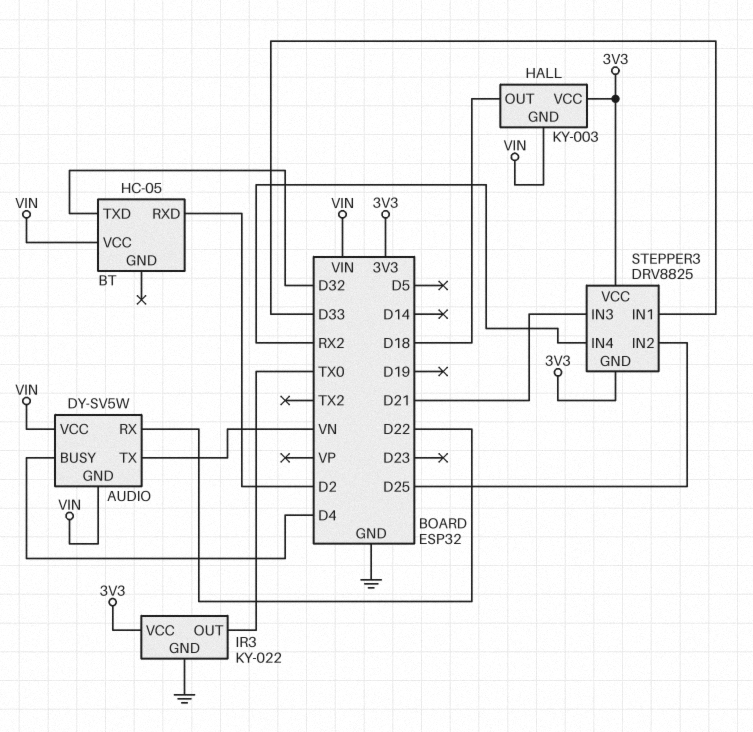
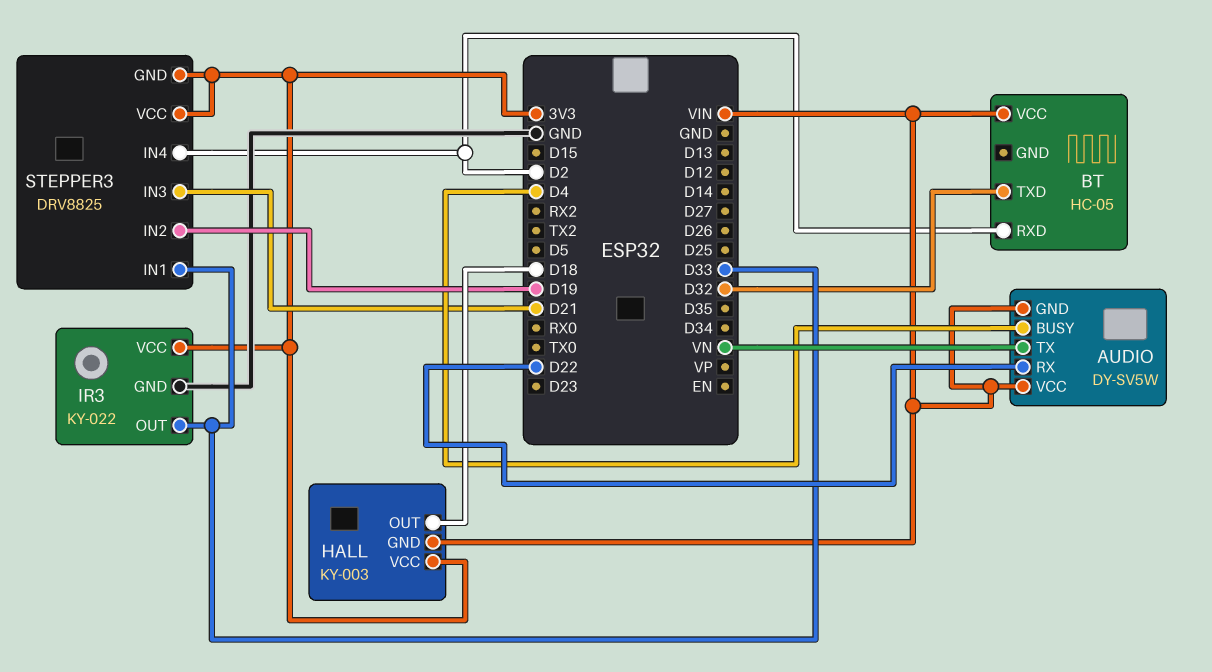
IR3 pin OUT: TX0 -> D33
STEPPER3 pin IN2: D25 -> D19
STEPPER3 pin IN4: RX2 -> D2

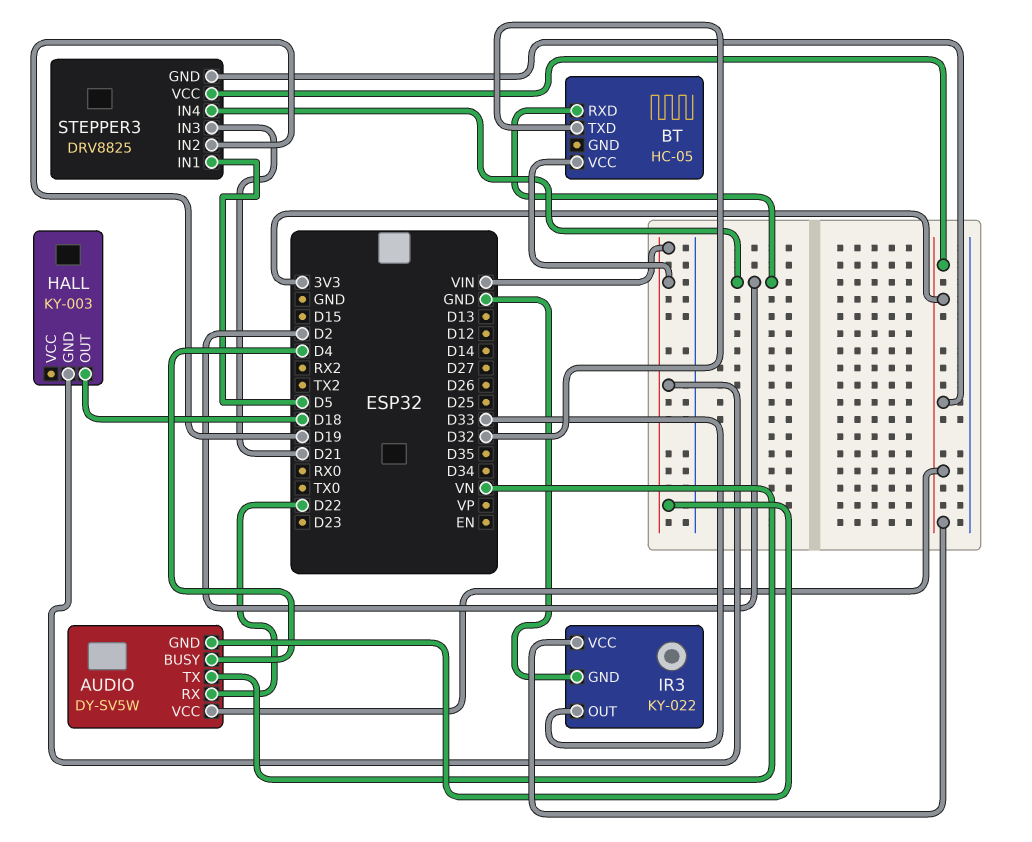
AUDIO pin VCC: VIN -> 3V3
HALL pin VCC: 3V3 -> none
STEPPER3 pin IN1: D33 -> D5

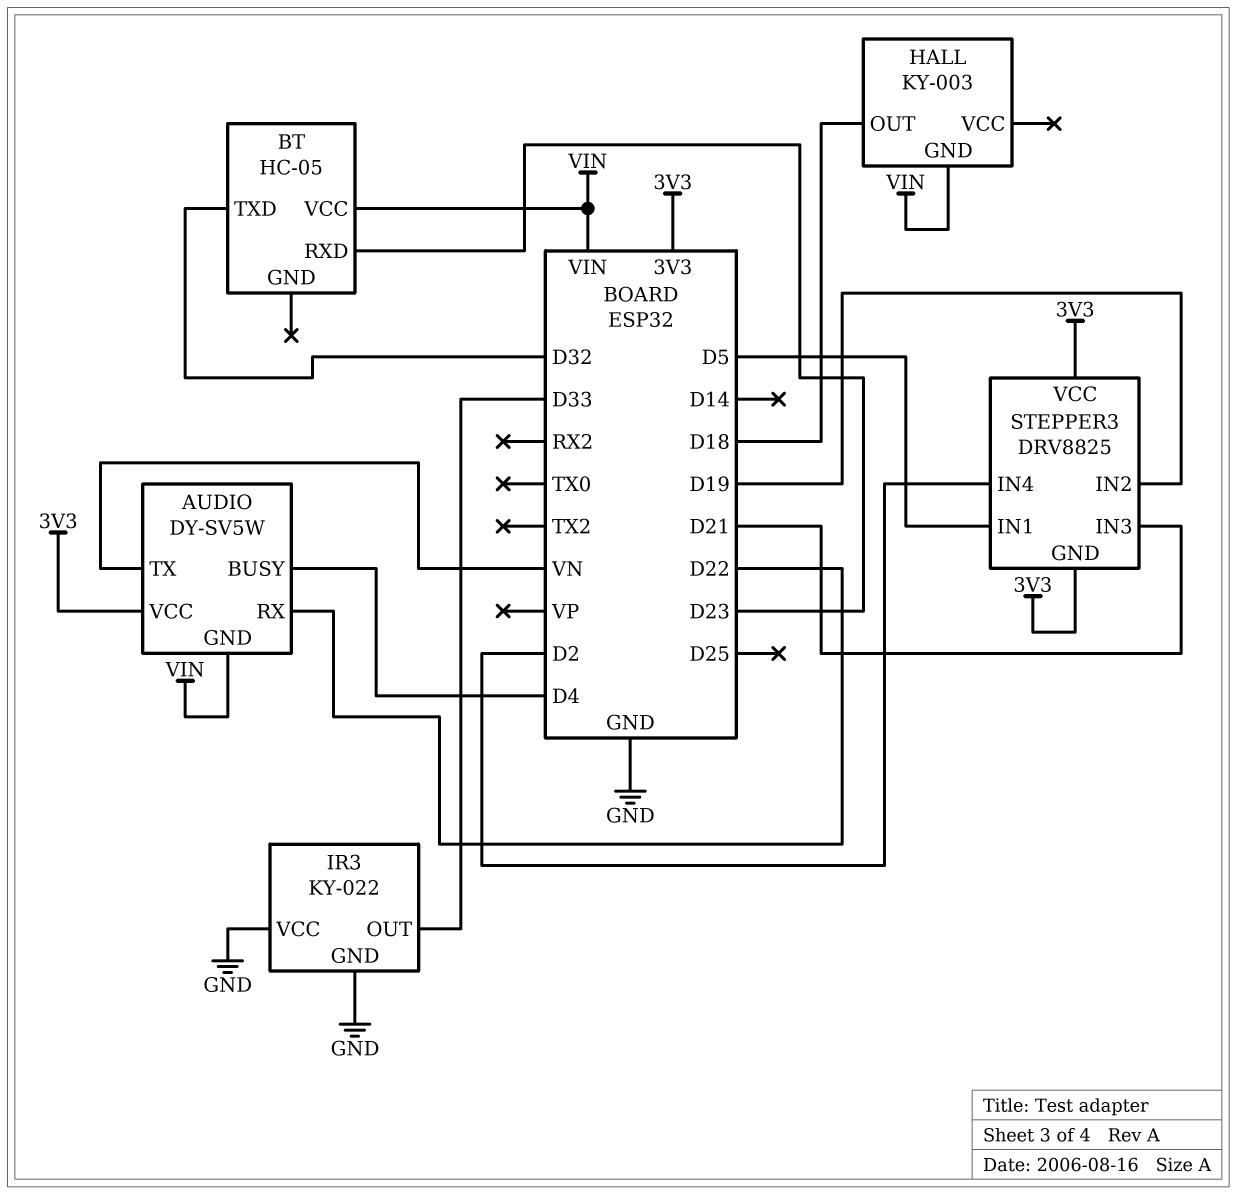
BT pin RXD: D2 -> D23
IR3 pin VCC: 3V3 -> GND

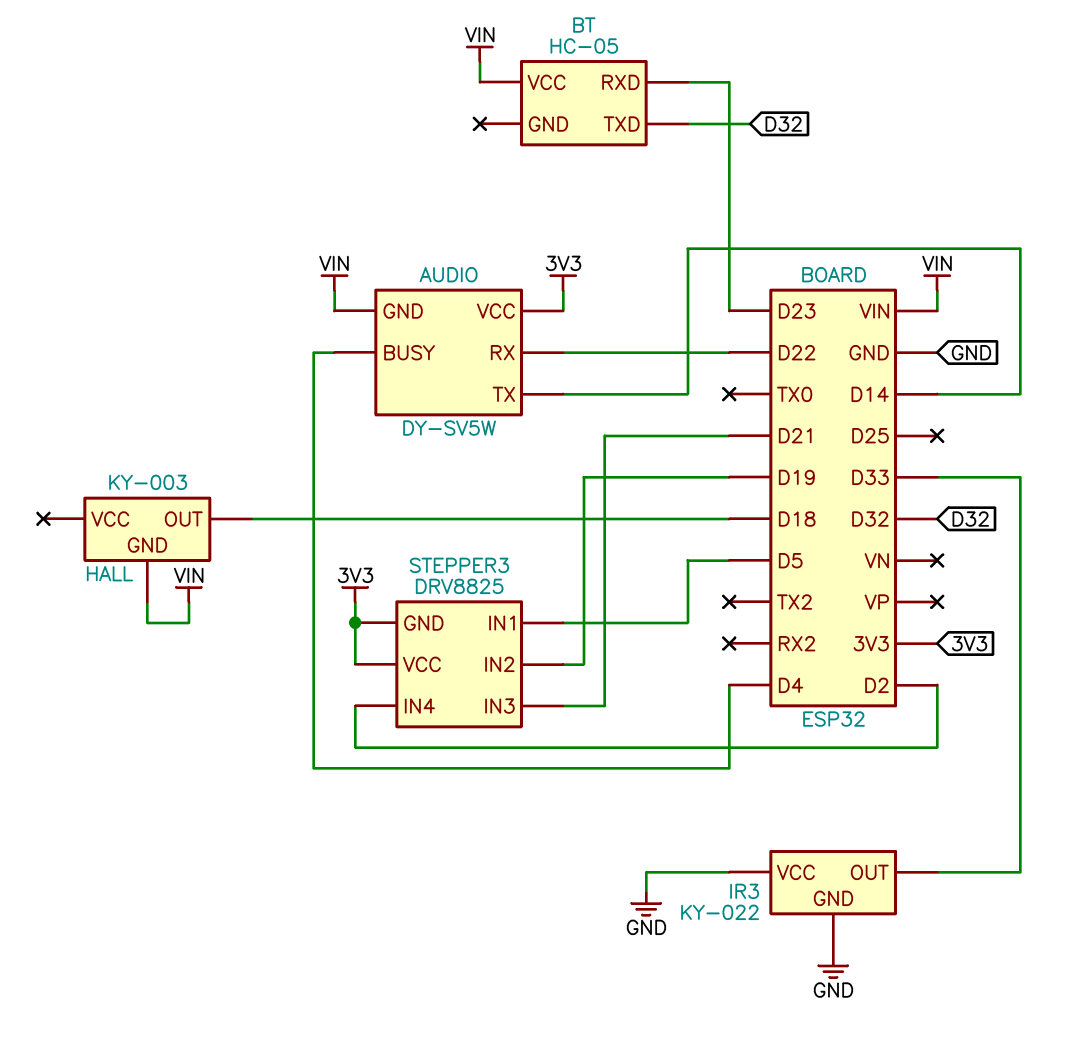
AUDIO pin TX: VN -> D14

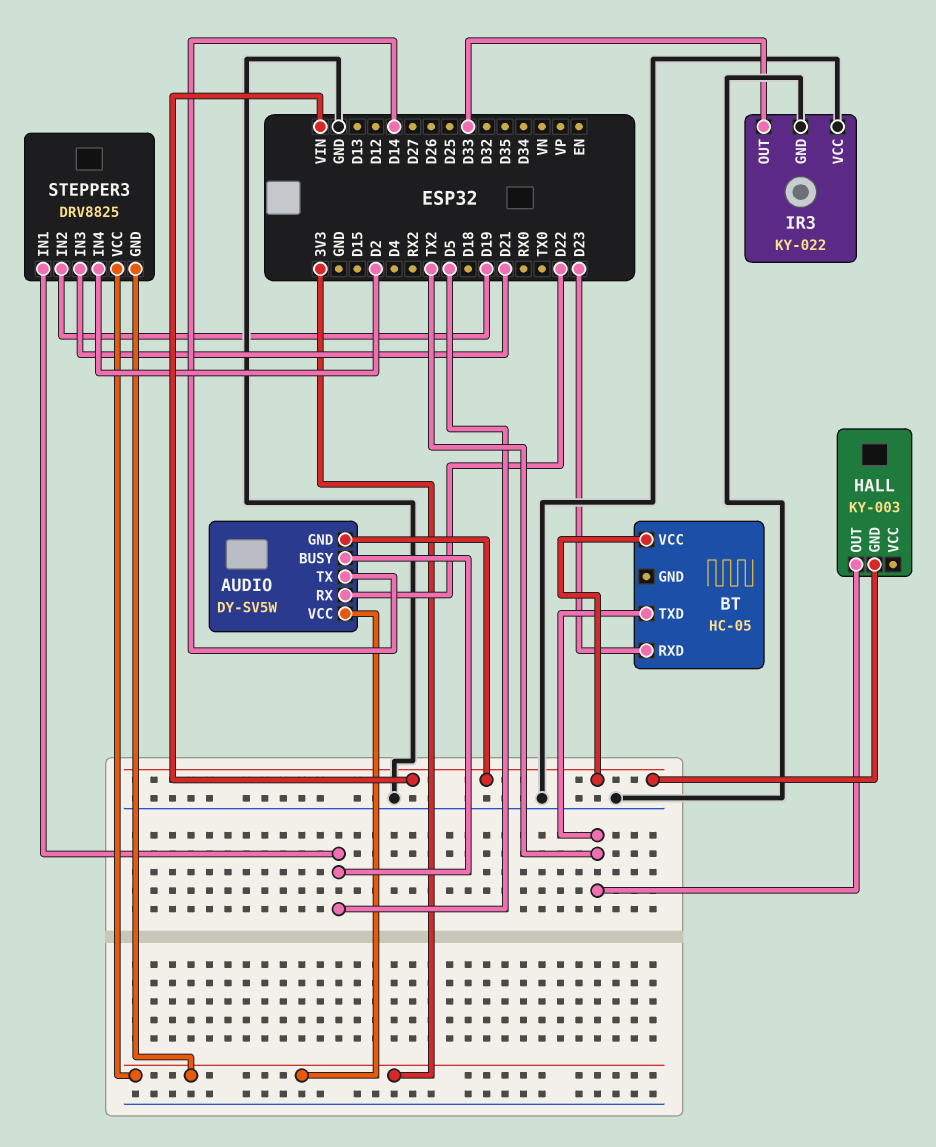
AUDIO pin BUSY: D4 -> D5
BT pin TXD: D32 -> TX2
HALL pin OUT: D18 -> TX2

